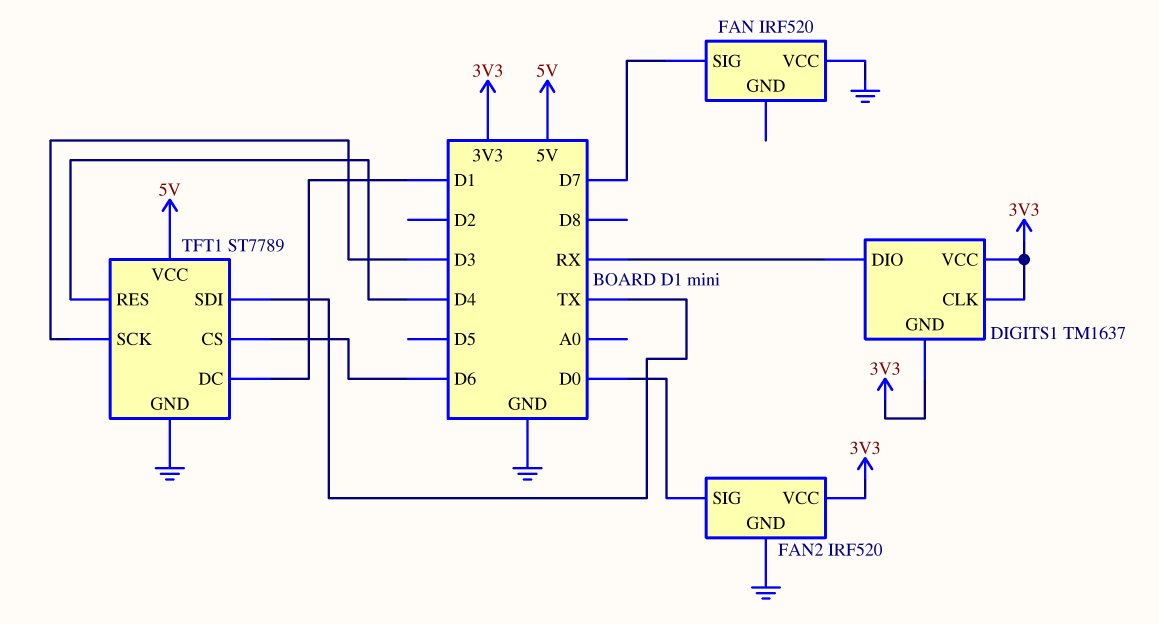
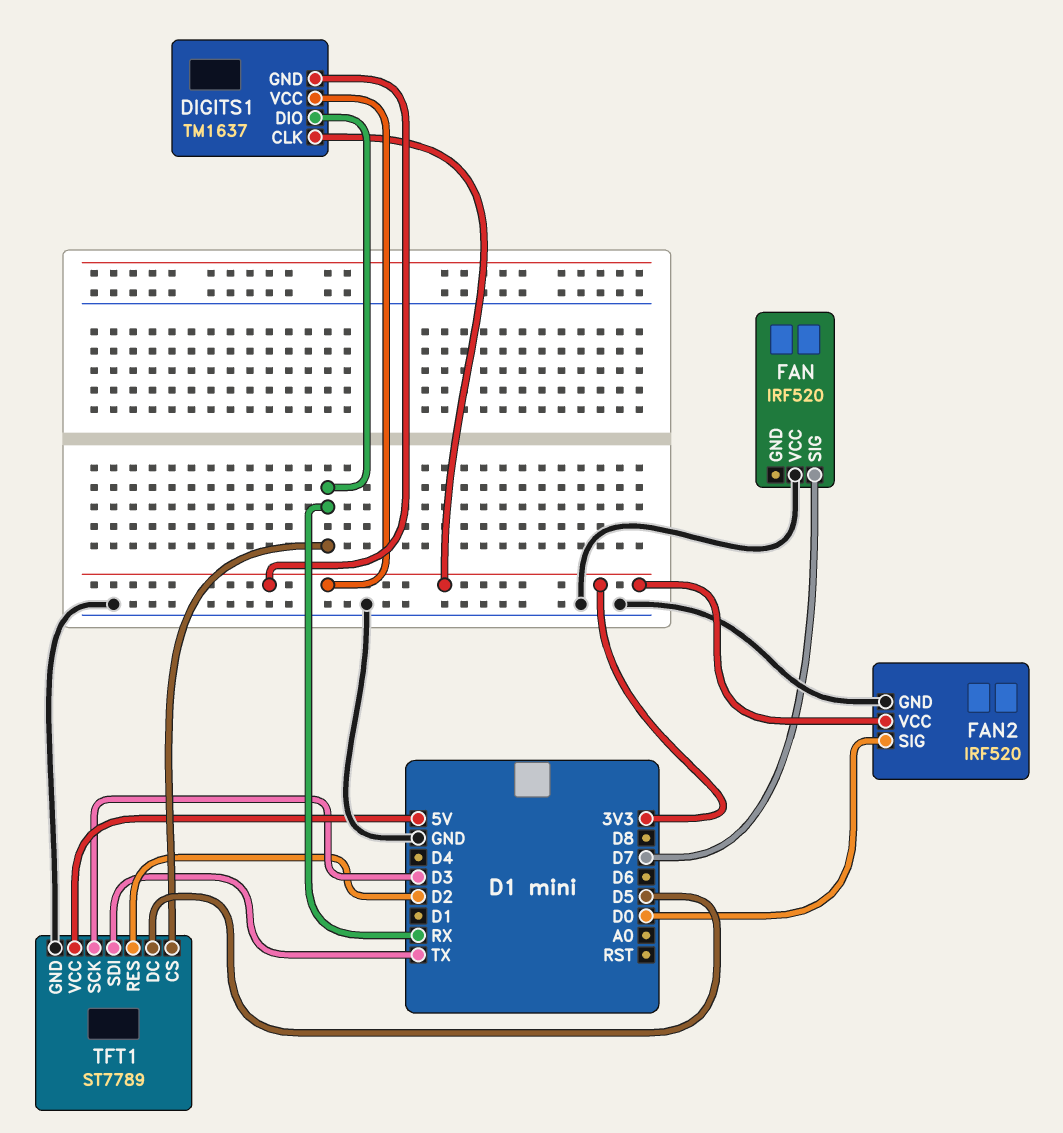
TFT1 pin CS: D6 -> RX
TFT1 pin DC: D1 -> D5
TFT1 pin RES: D4 -> D2

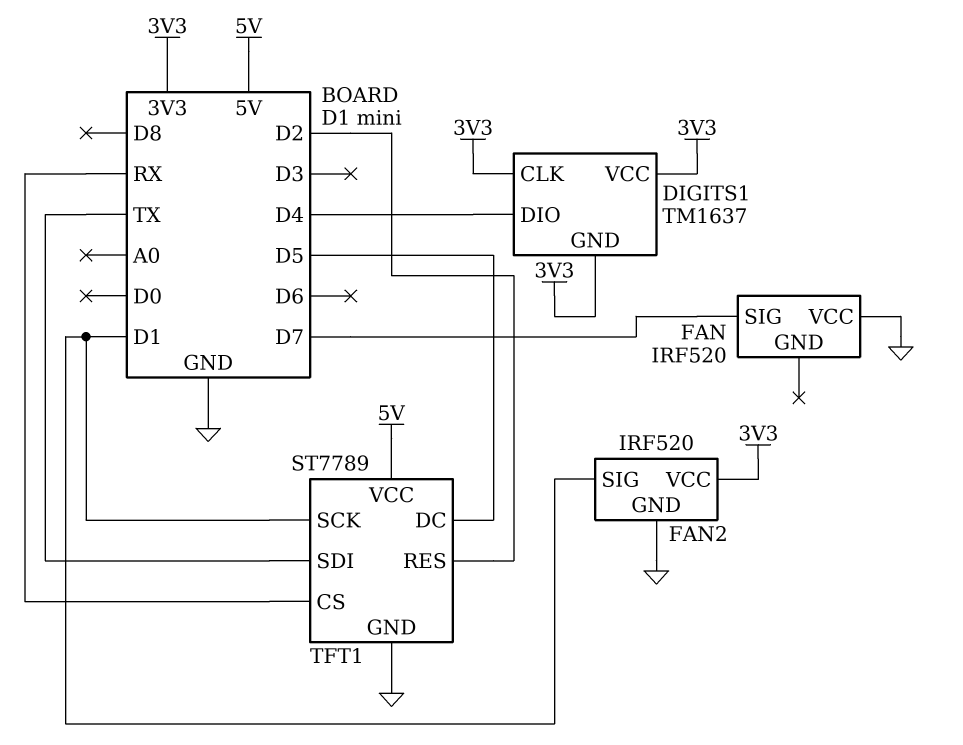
DIGITS1 pin DIO: RX -> D4
FAN2 pin SIG: D0 -> D1
TFT1 pin SCK: D3 -> D1

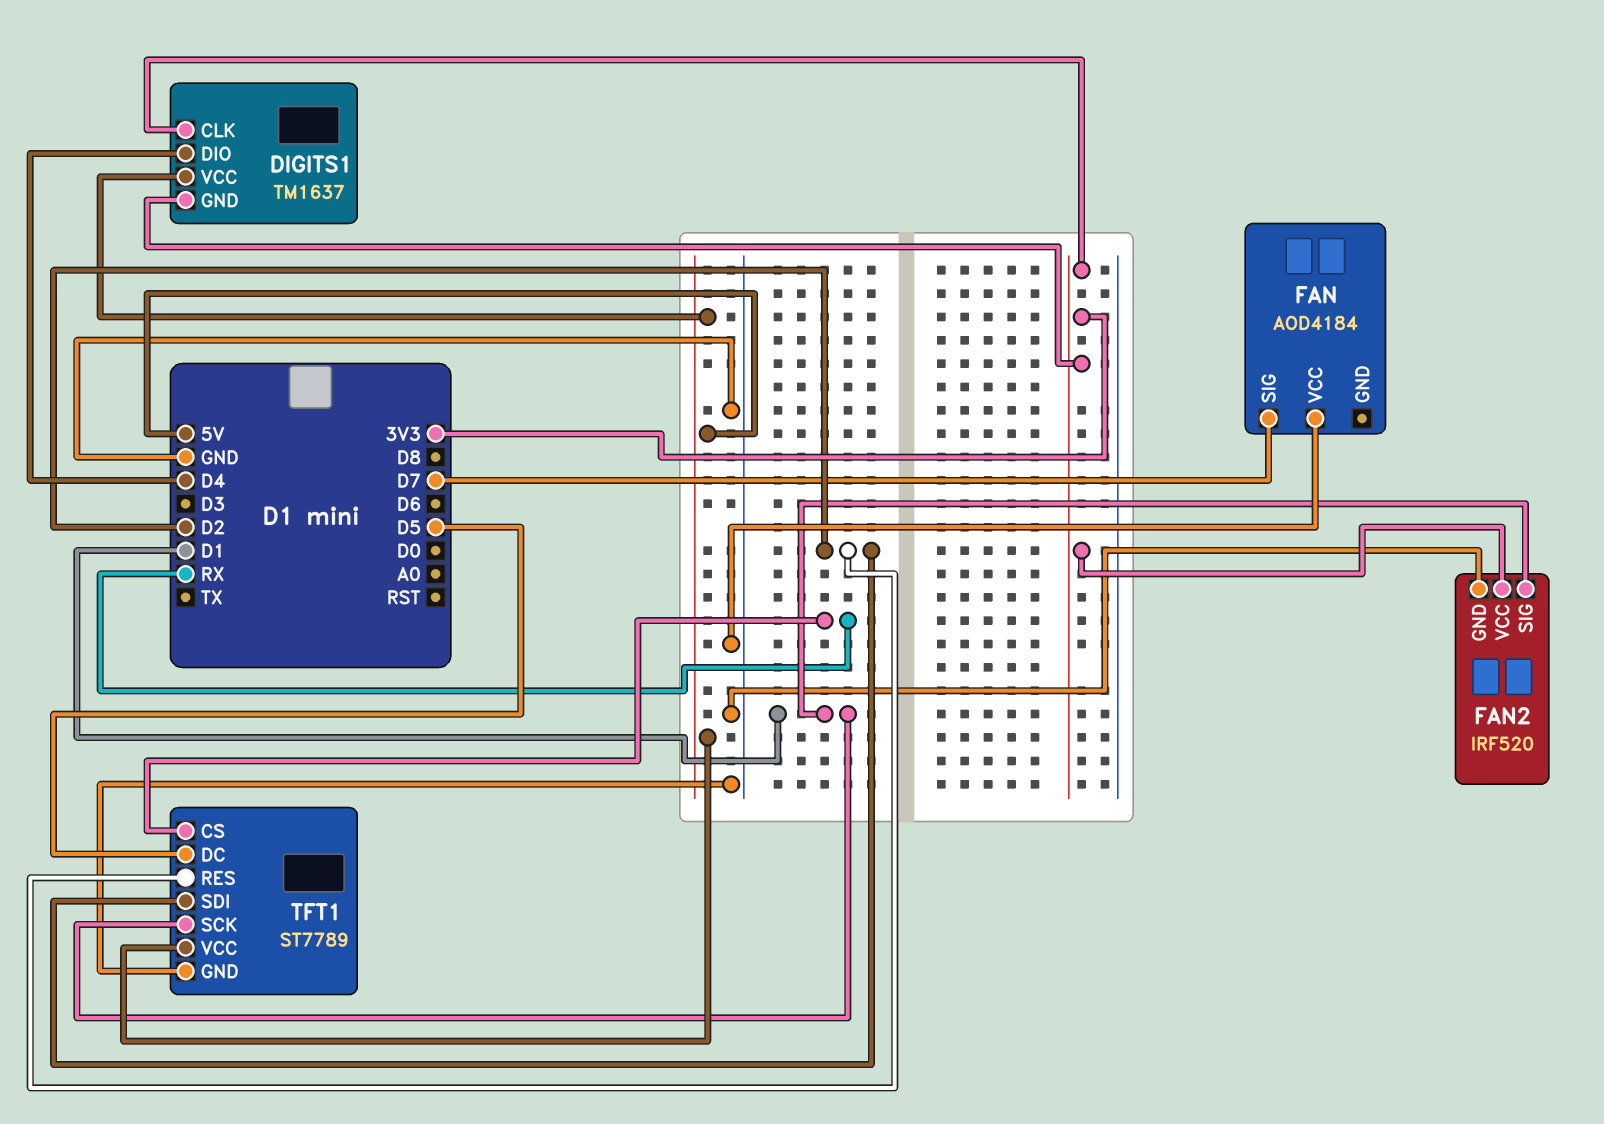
DIGITS1 pin VCC: 3V3 -> 5V
FAN: IRF520 -> AOD4184
TFT1 pin SDI: TX -> D2

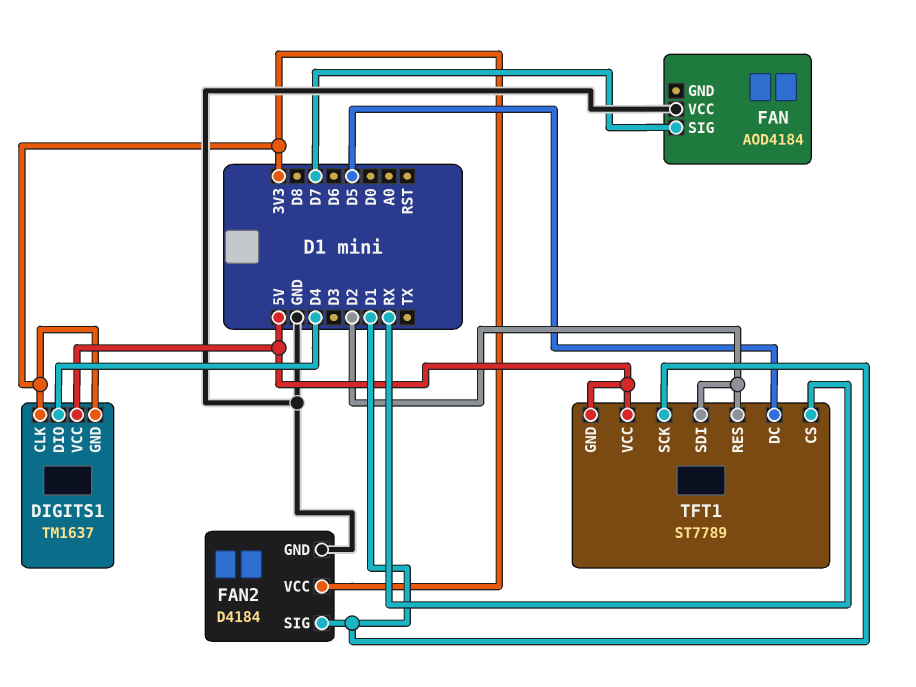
FAN2: IRF520 -> D4184
TFT1 pin GND: GND -> 5V

